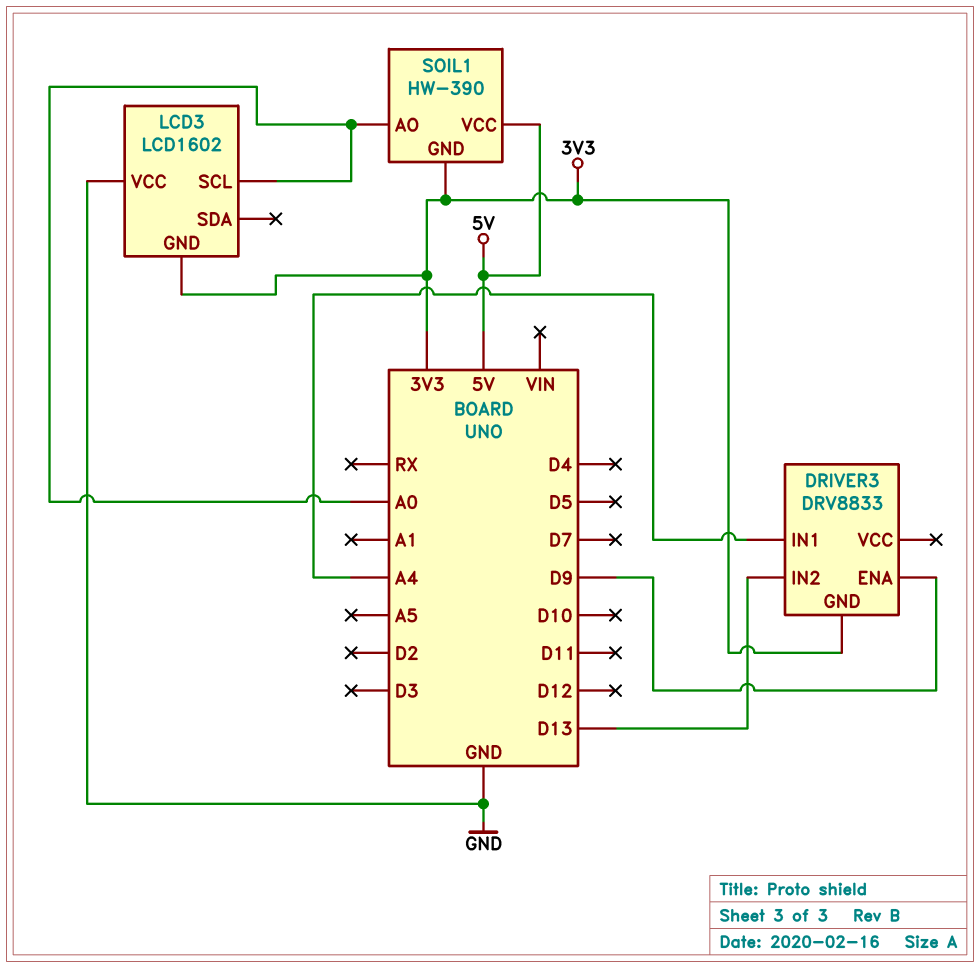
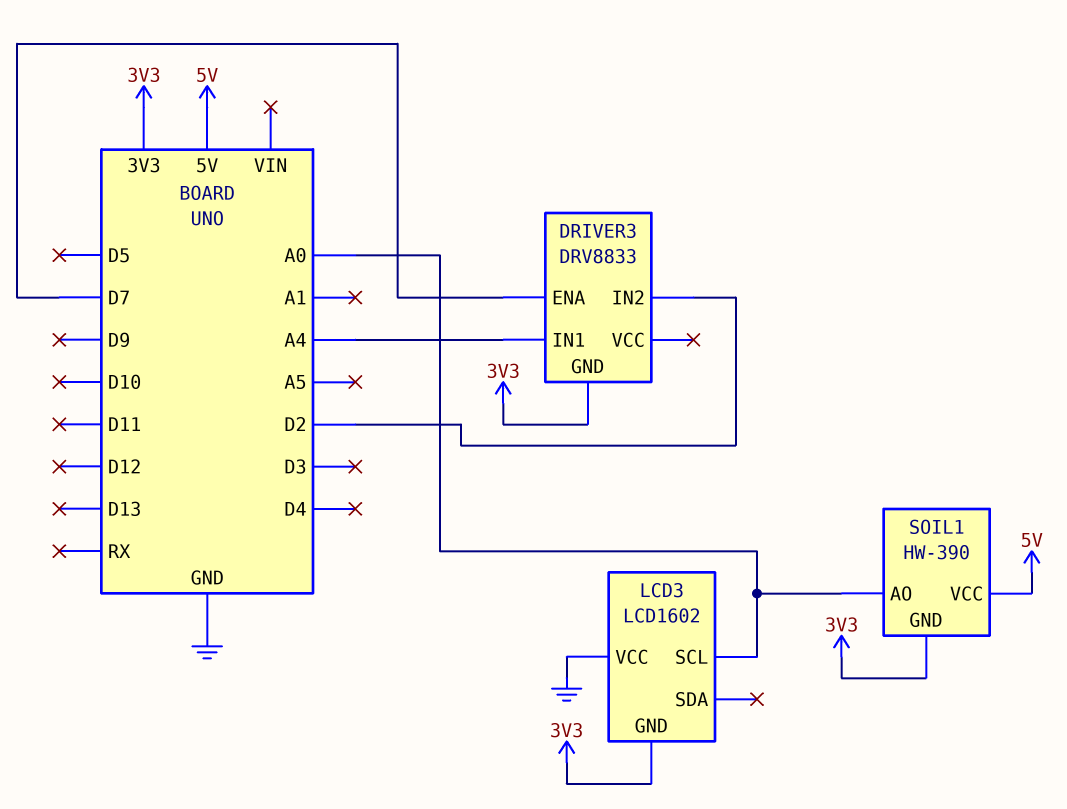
DRIVER3 pin ENA: D9 -> D7
DRIVER3 pin IN2: D13 -> D2

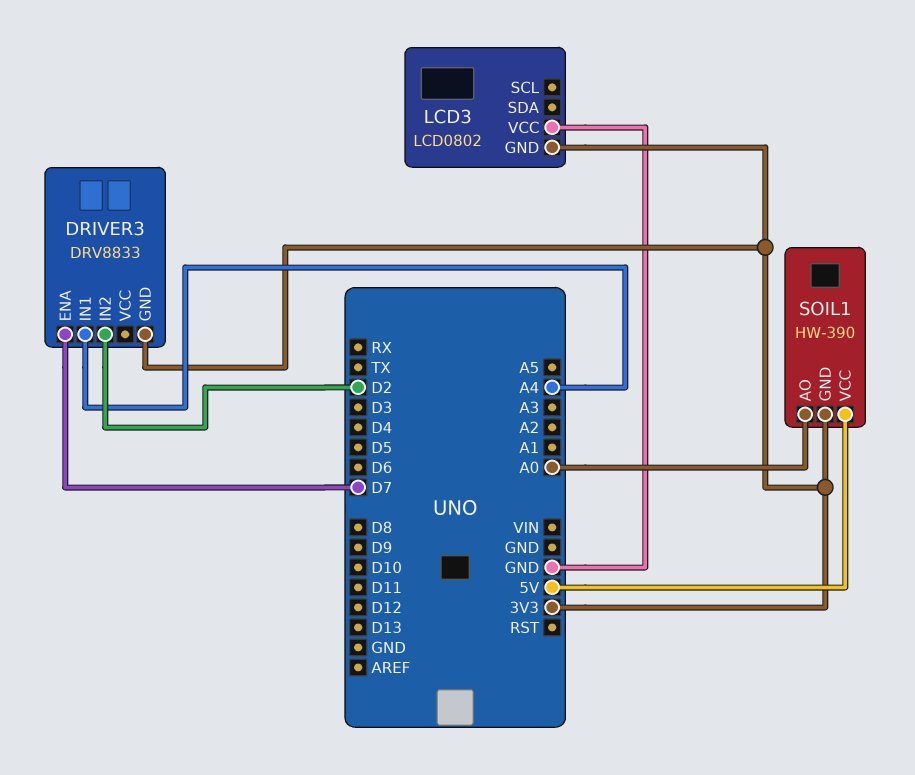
LCD3: LCD1602 -> LCD0802
LCD3 pin SCL: A0 -> none

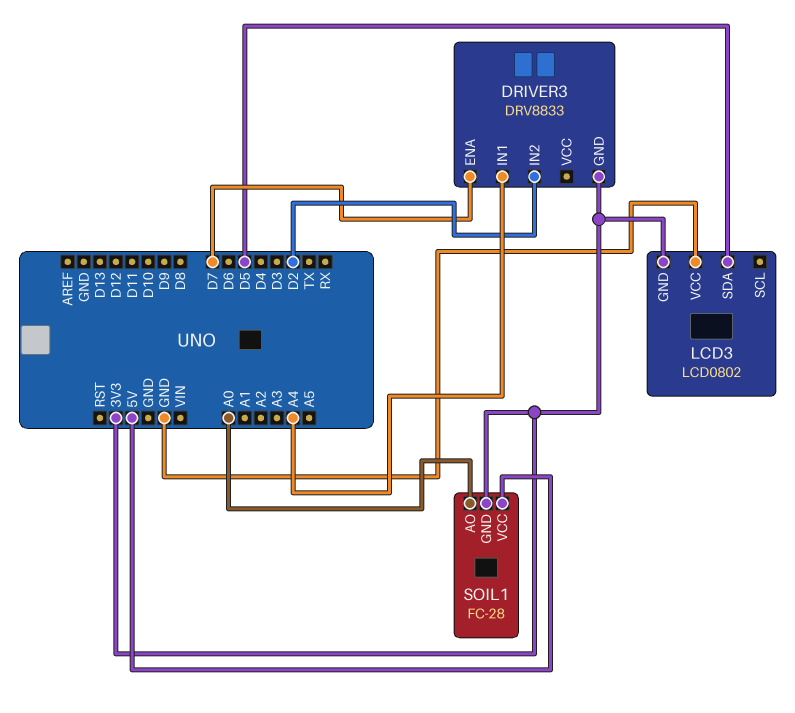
LCD3 pin SDA: none -> D5
SOIL1: HW-390 -> FC-28

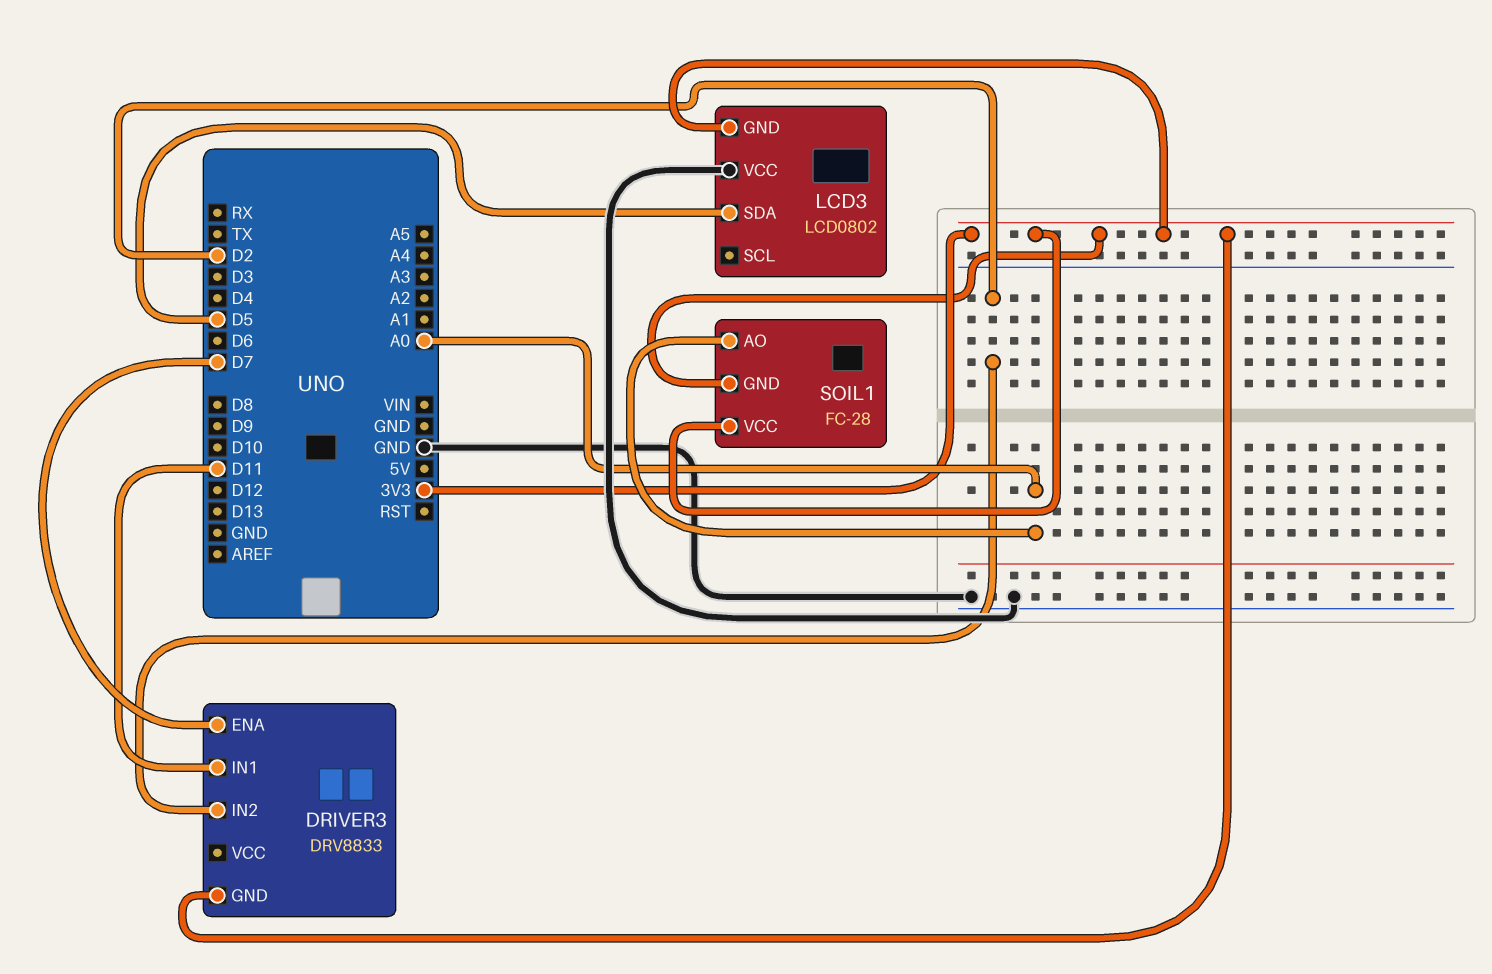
DRIVER3 pin IN1: A4 -> D11
SOIL1 pin VCC: 5V -> 3V3

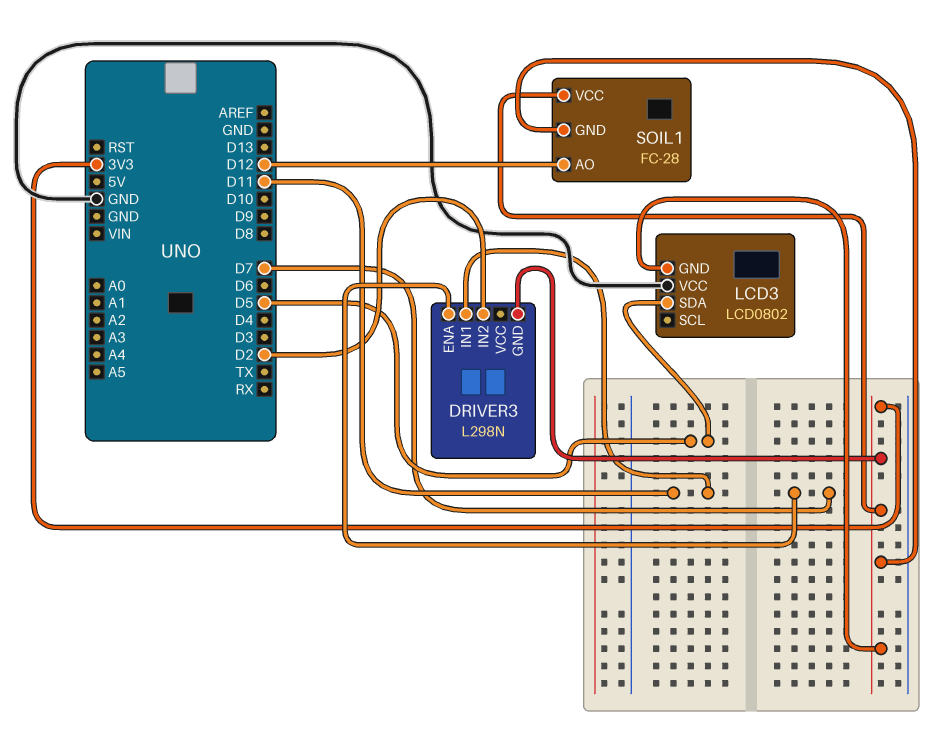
DRIVER3: DRV8833 -> L298N
SOIL1 pin AO: A0 -> D12

